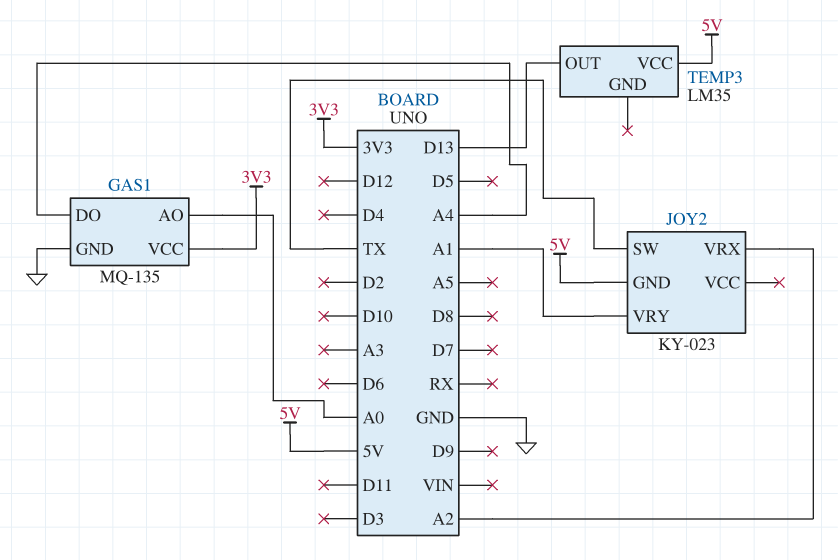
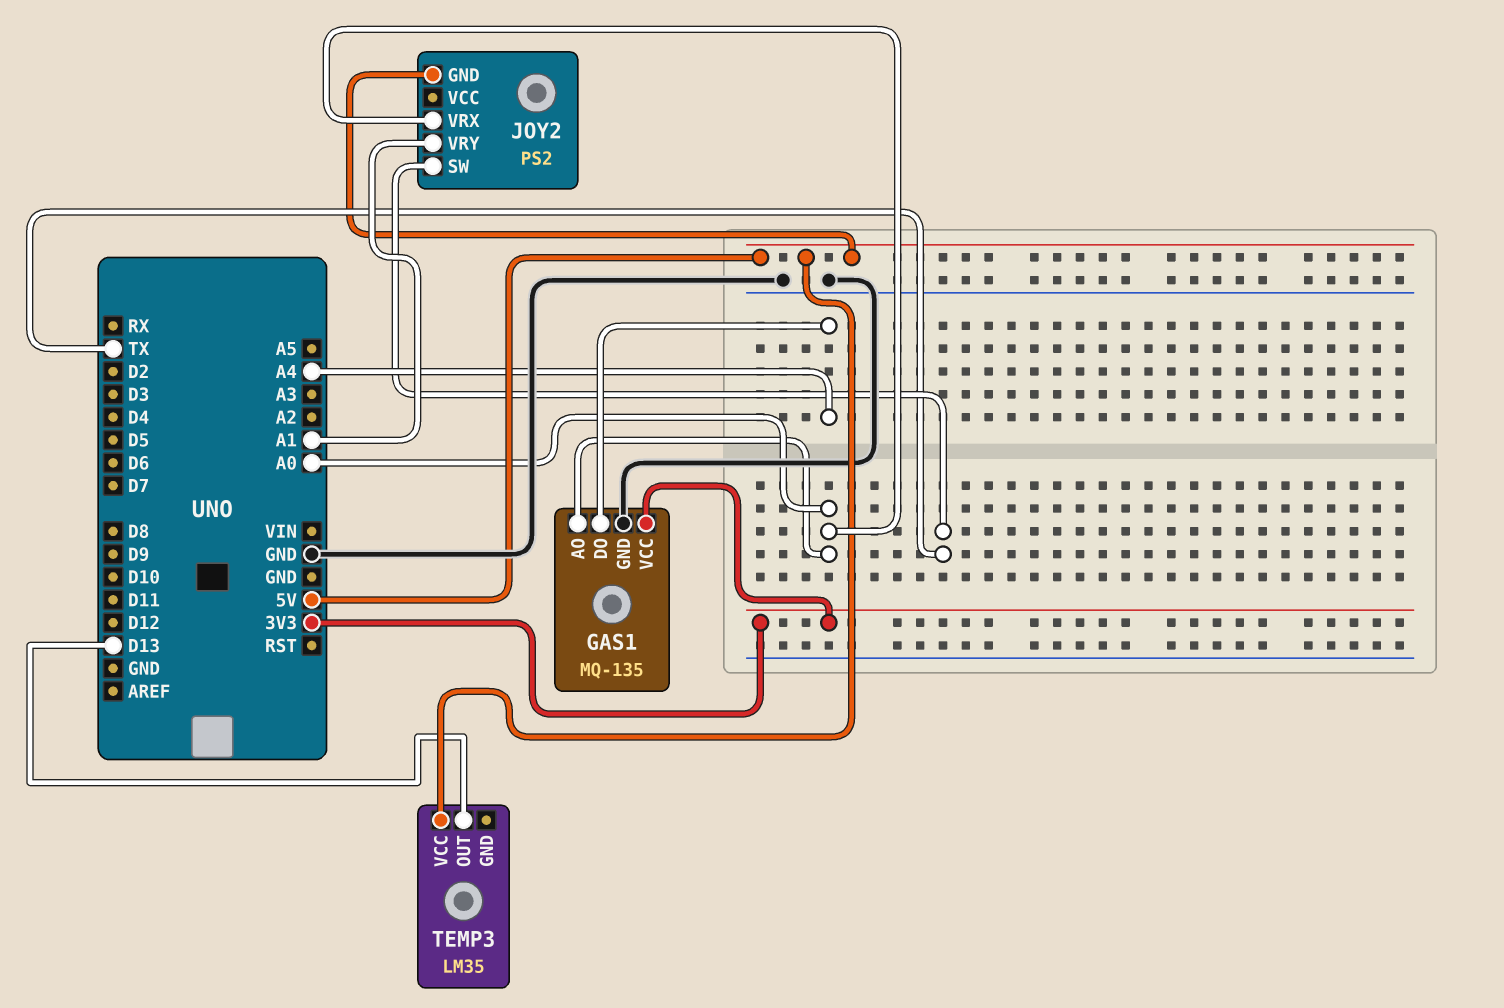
JOY2: KY-023 -> PS2
JOY2 pin VRX: A2 -> A0

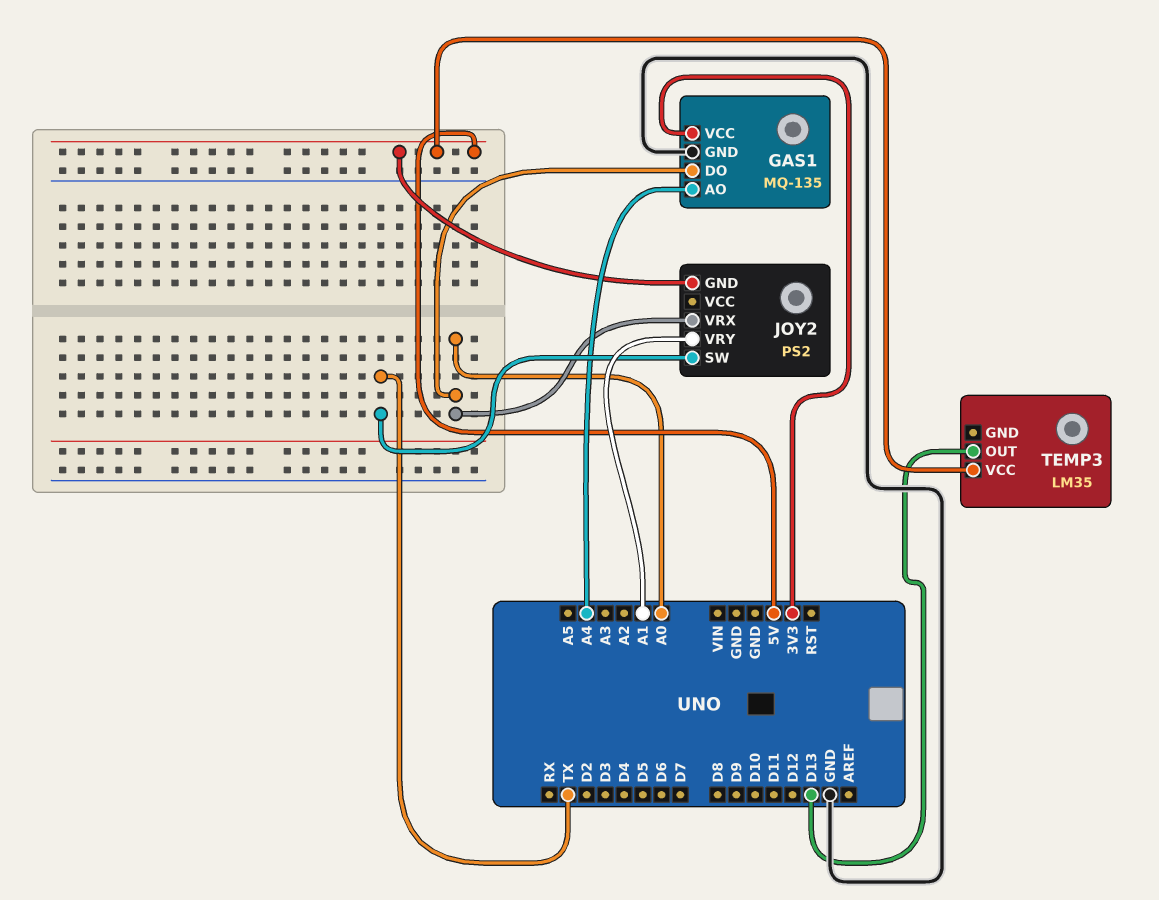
GAS1 pin AO: A0 -> A4
GAS1 pin DO: A4 -> A0

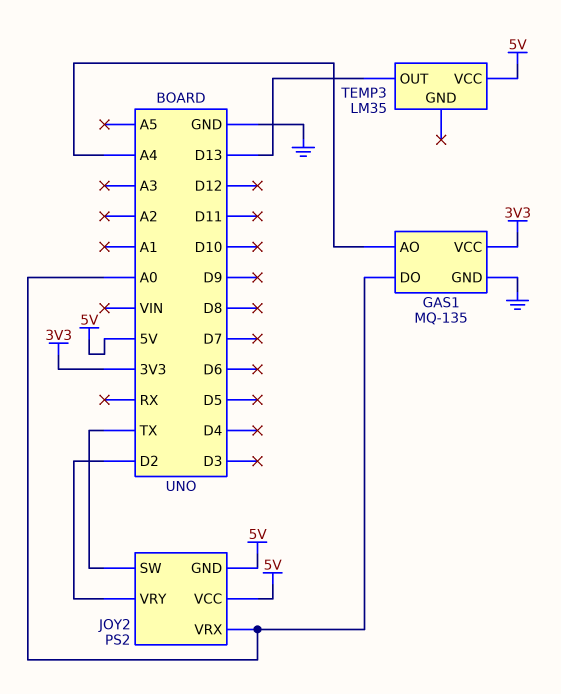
JOY2 pin VCC: none -> 5V
JOY2 pin VRY: A1 -> D2

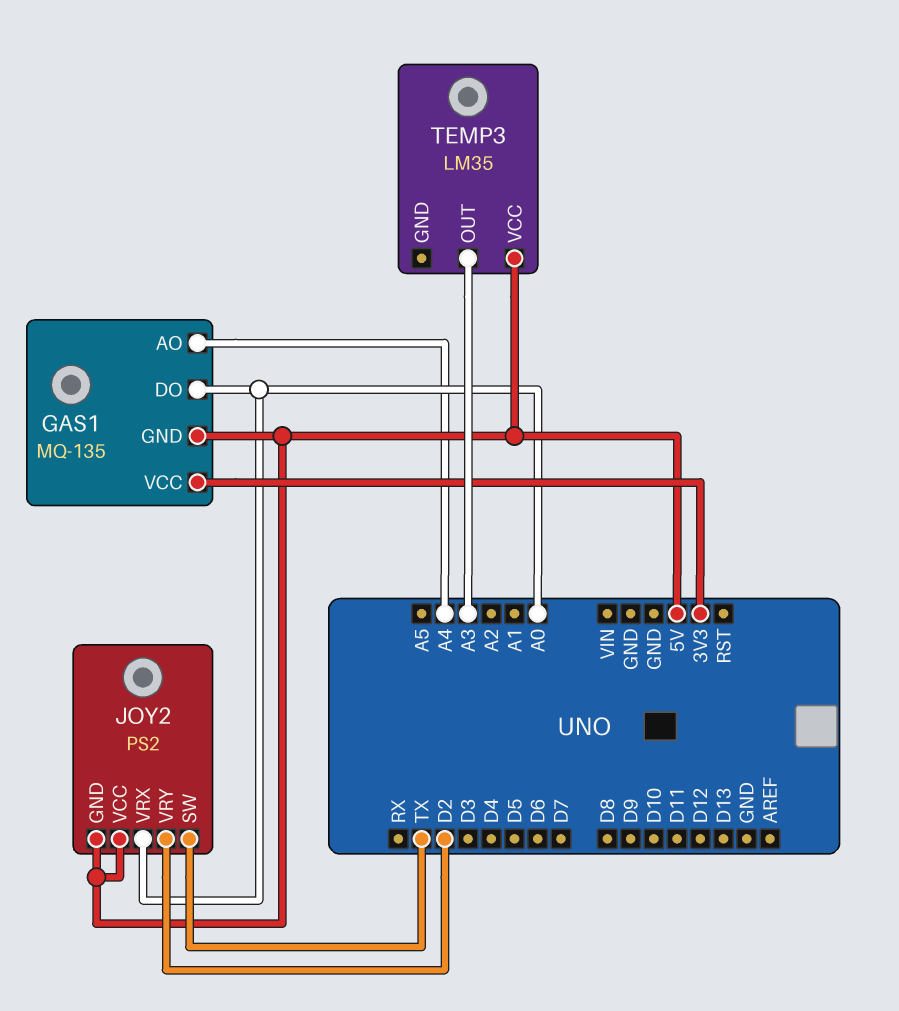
GAS1 pin GND: GND -> 5V
TEMP3 pin OUT: D13 -> A3

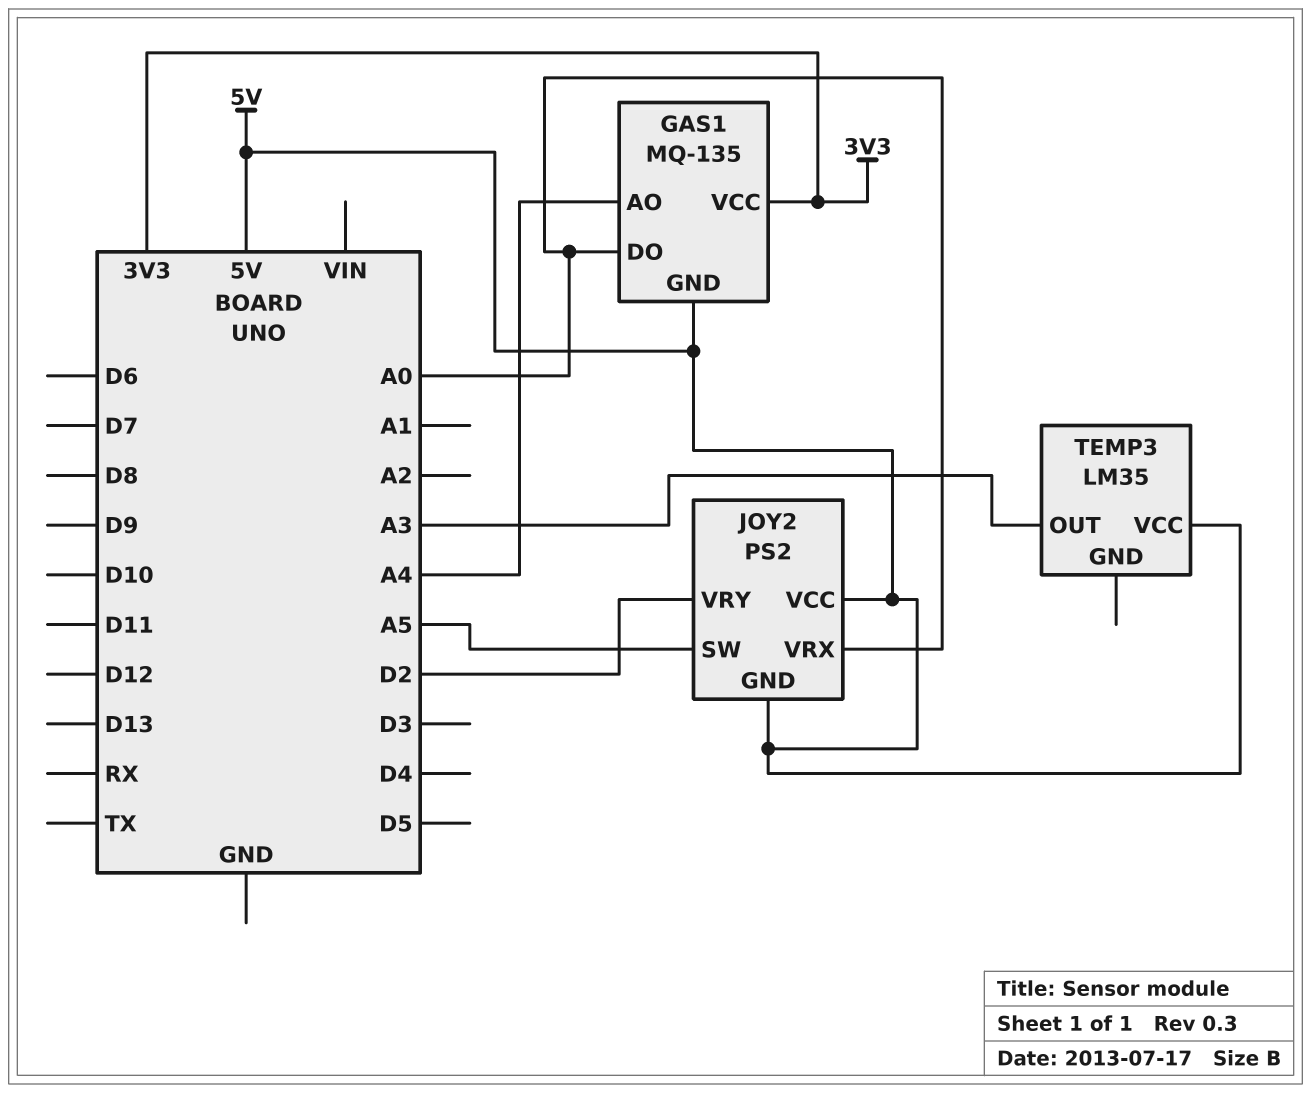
JOY2 pin SW: TX -> A5

